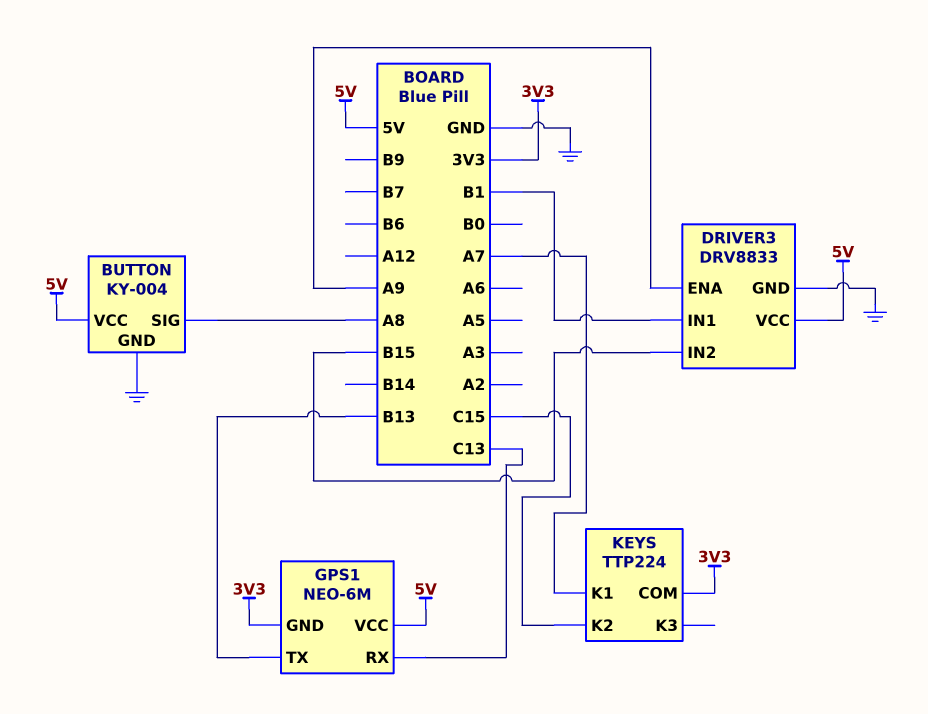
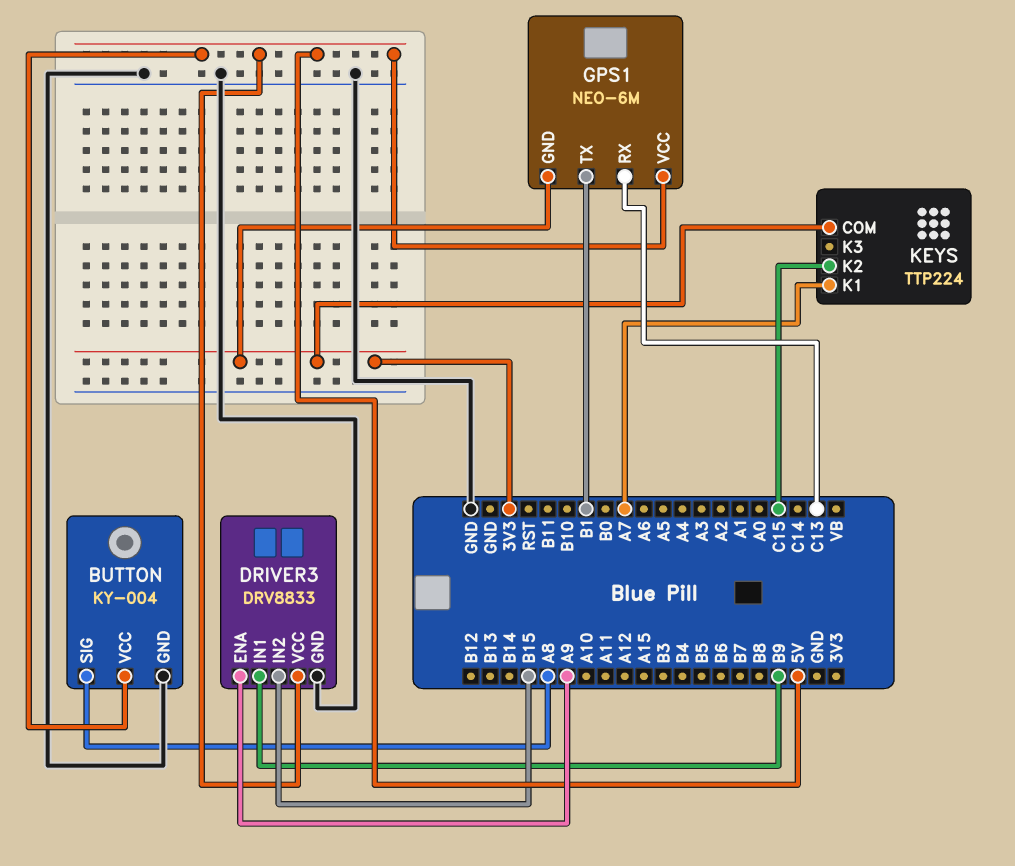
DRIVER3 pin IN1: B1 -> B9
GPS1 pin TX: B13 -> B1

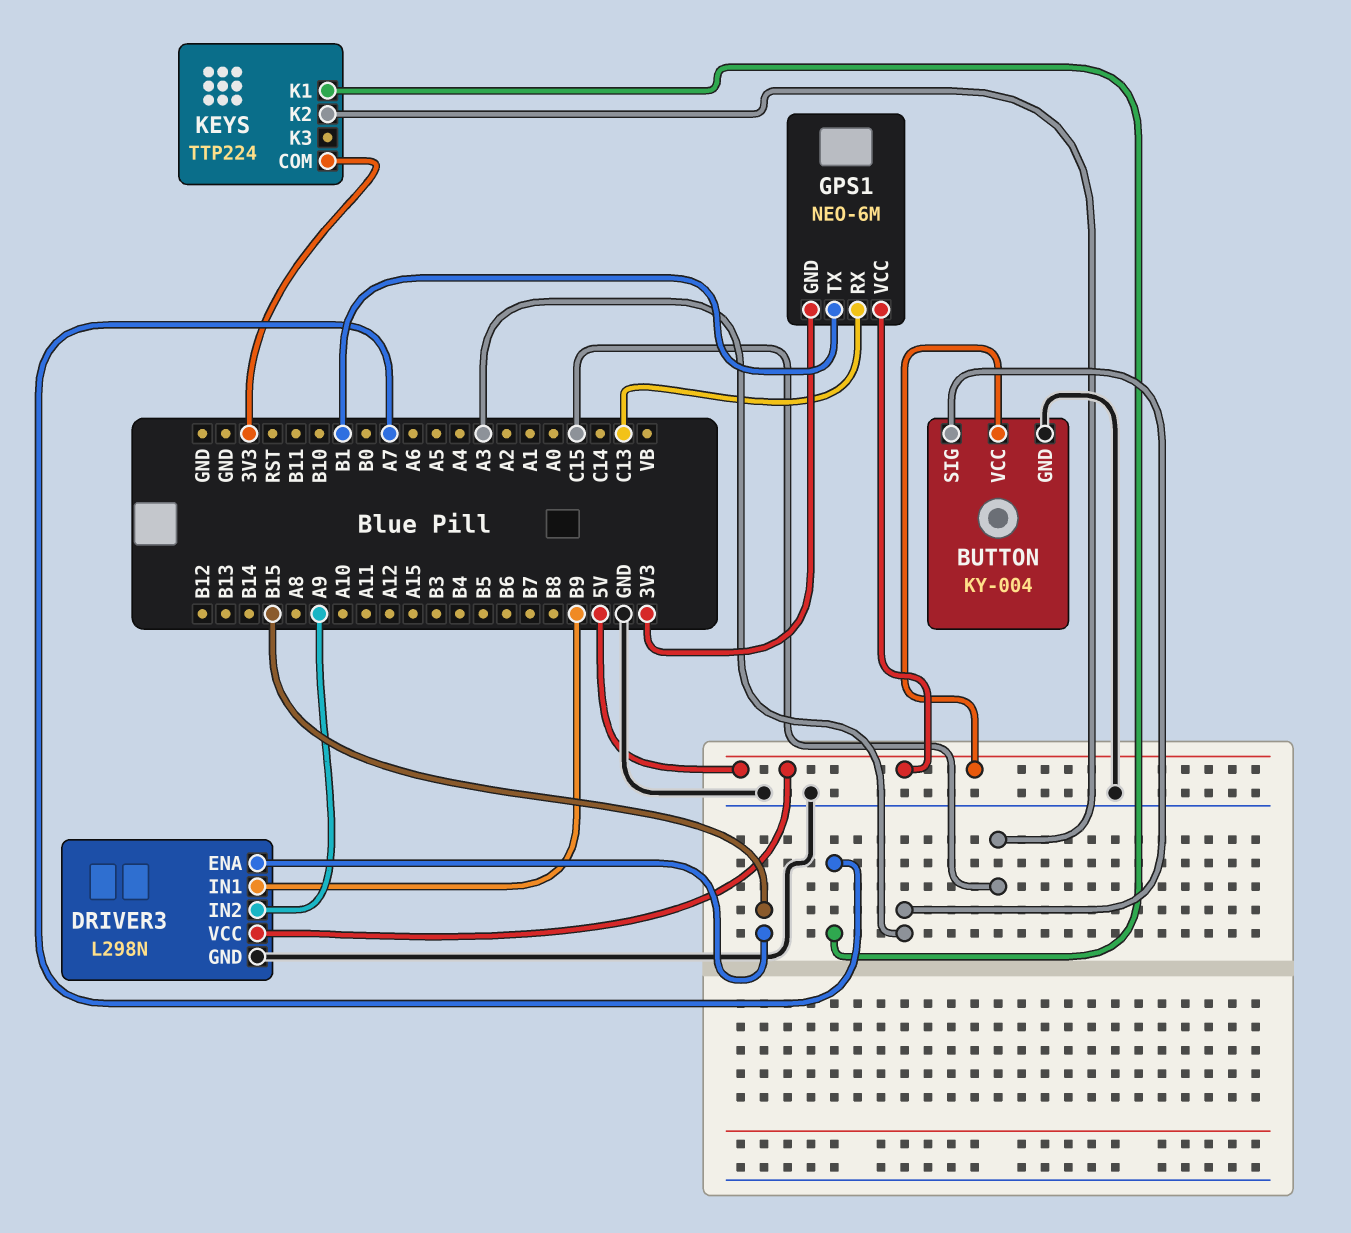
BUTTON pin SIG: A8 -> A3
DRIVER3: DRV8833 -> L298N
DRIVER3 pin ENA: A9 -> B15
DRIVER3 pin IN2: B15 -> A9

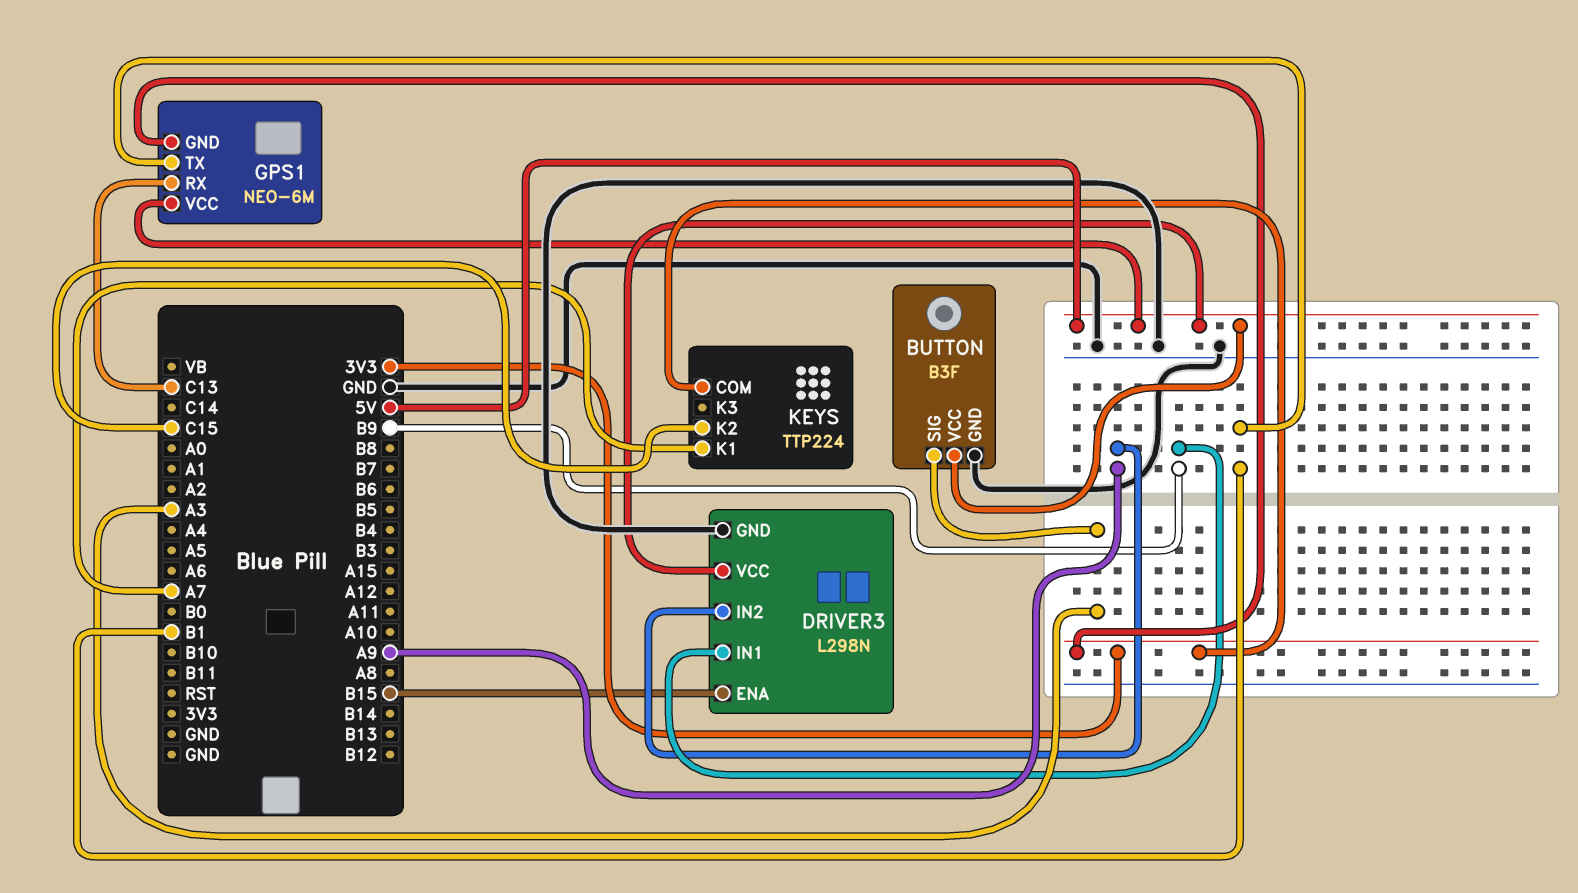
BUTTON: KY-004 -> B3F

